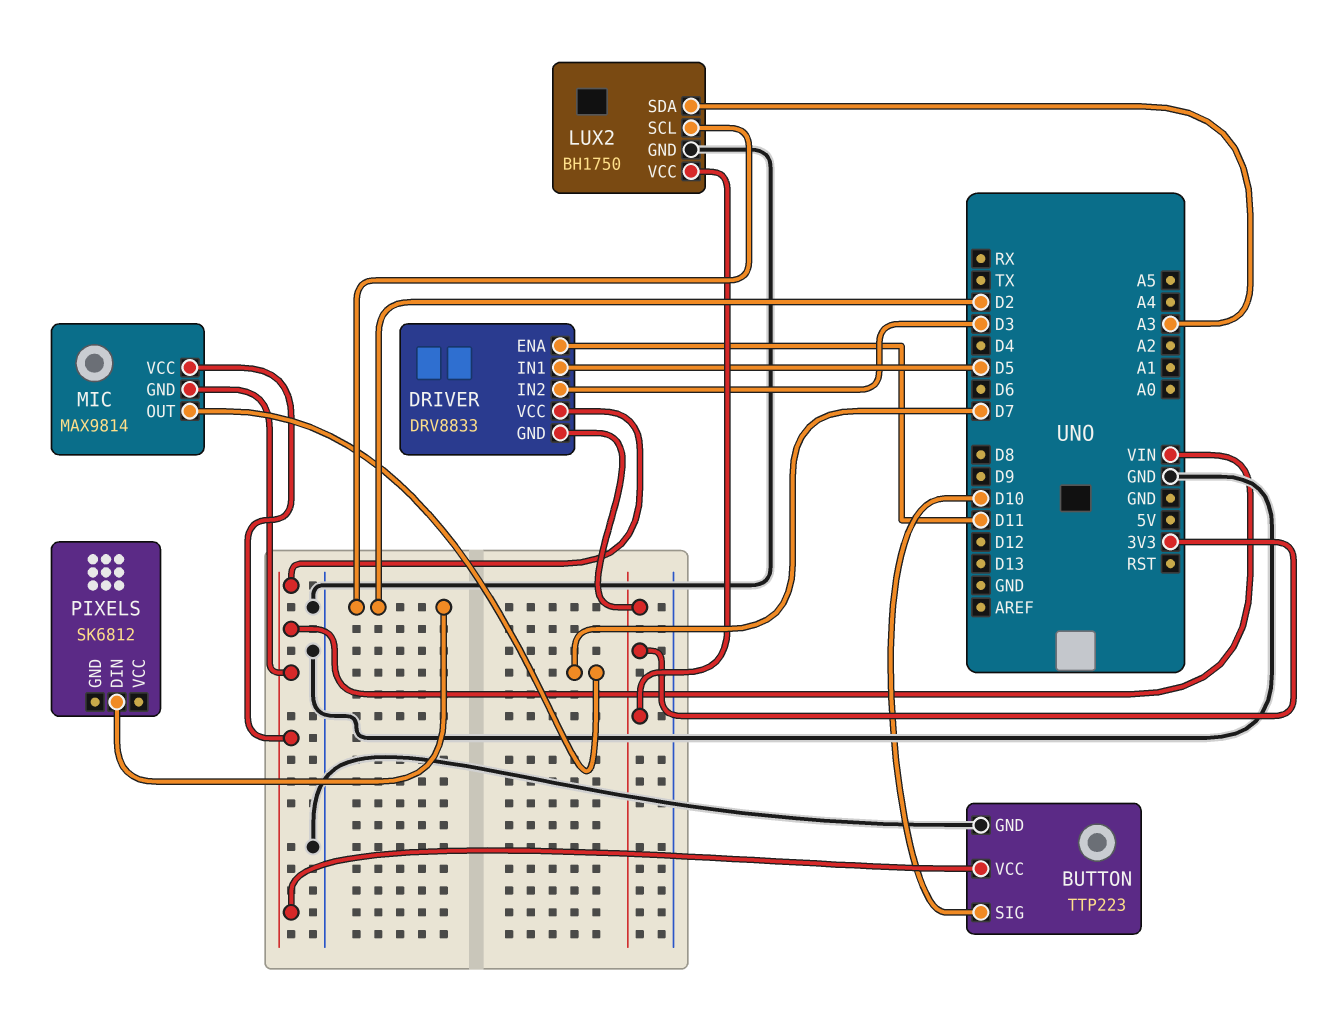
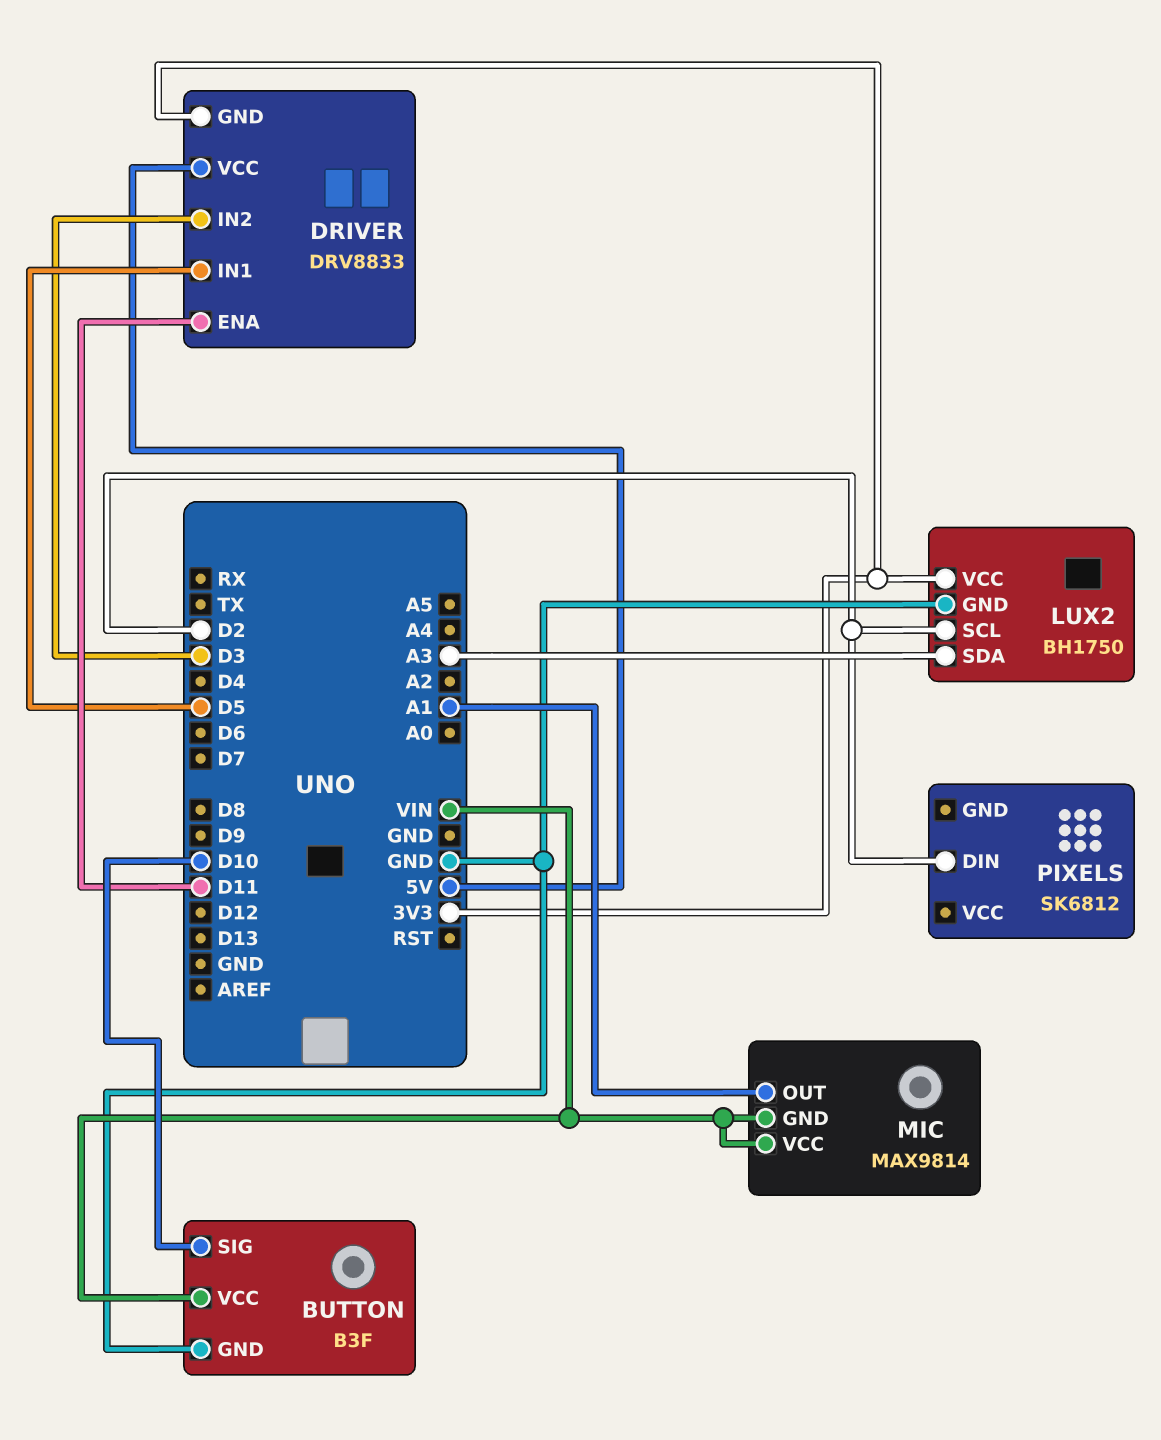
BUTTON: TTP223 -> B3F
DRIVER pin VCC: VIN -> 5V
MIC pin OUT: D7 -> A1

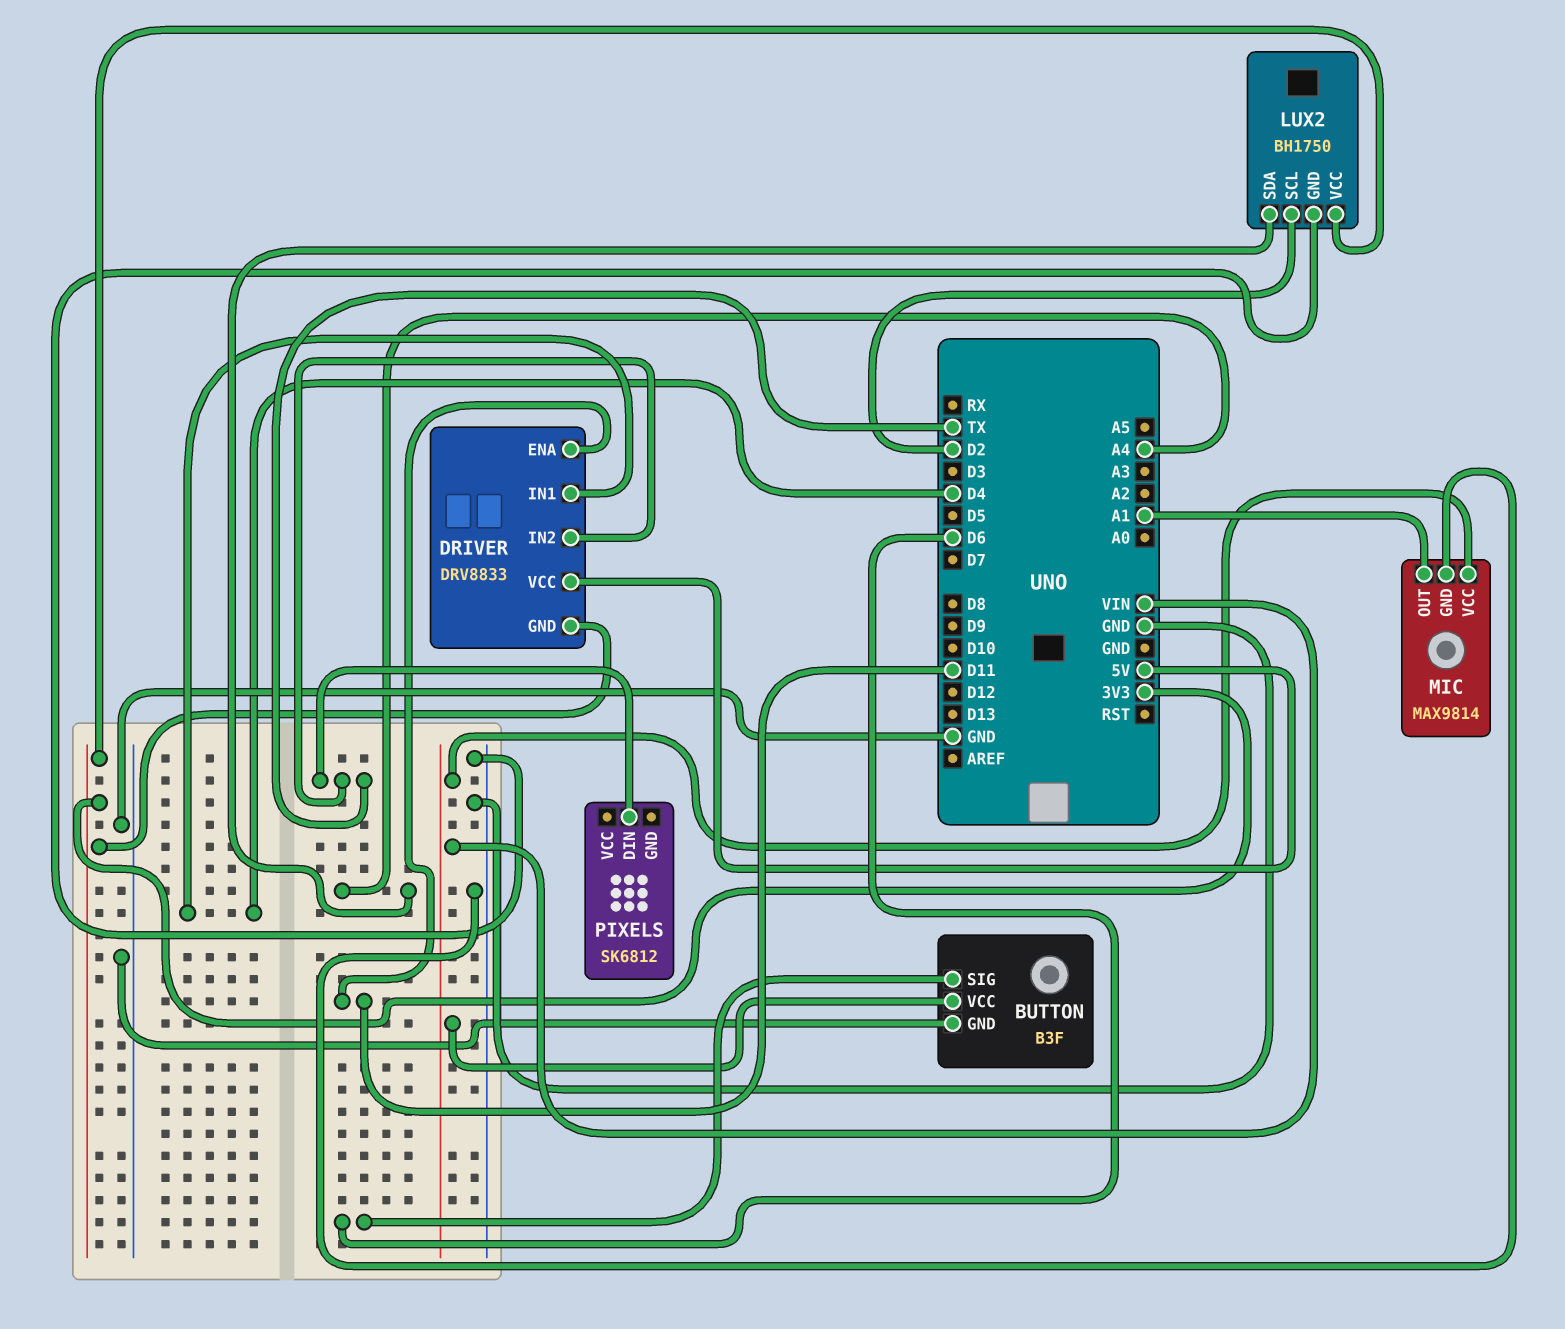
BUTTON pin SIG: D10 -> D6
DRIVER pin IN1: D5 -> D4
DRIVER pin IN2: D3 -> TX
LUX2 pin SDA: A3 -> A4
MIC pin GND: VIN -> GND
PIXELS pin DIN: D2 -> TX

